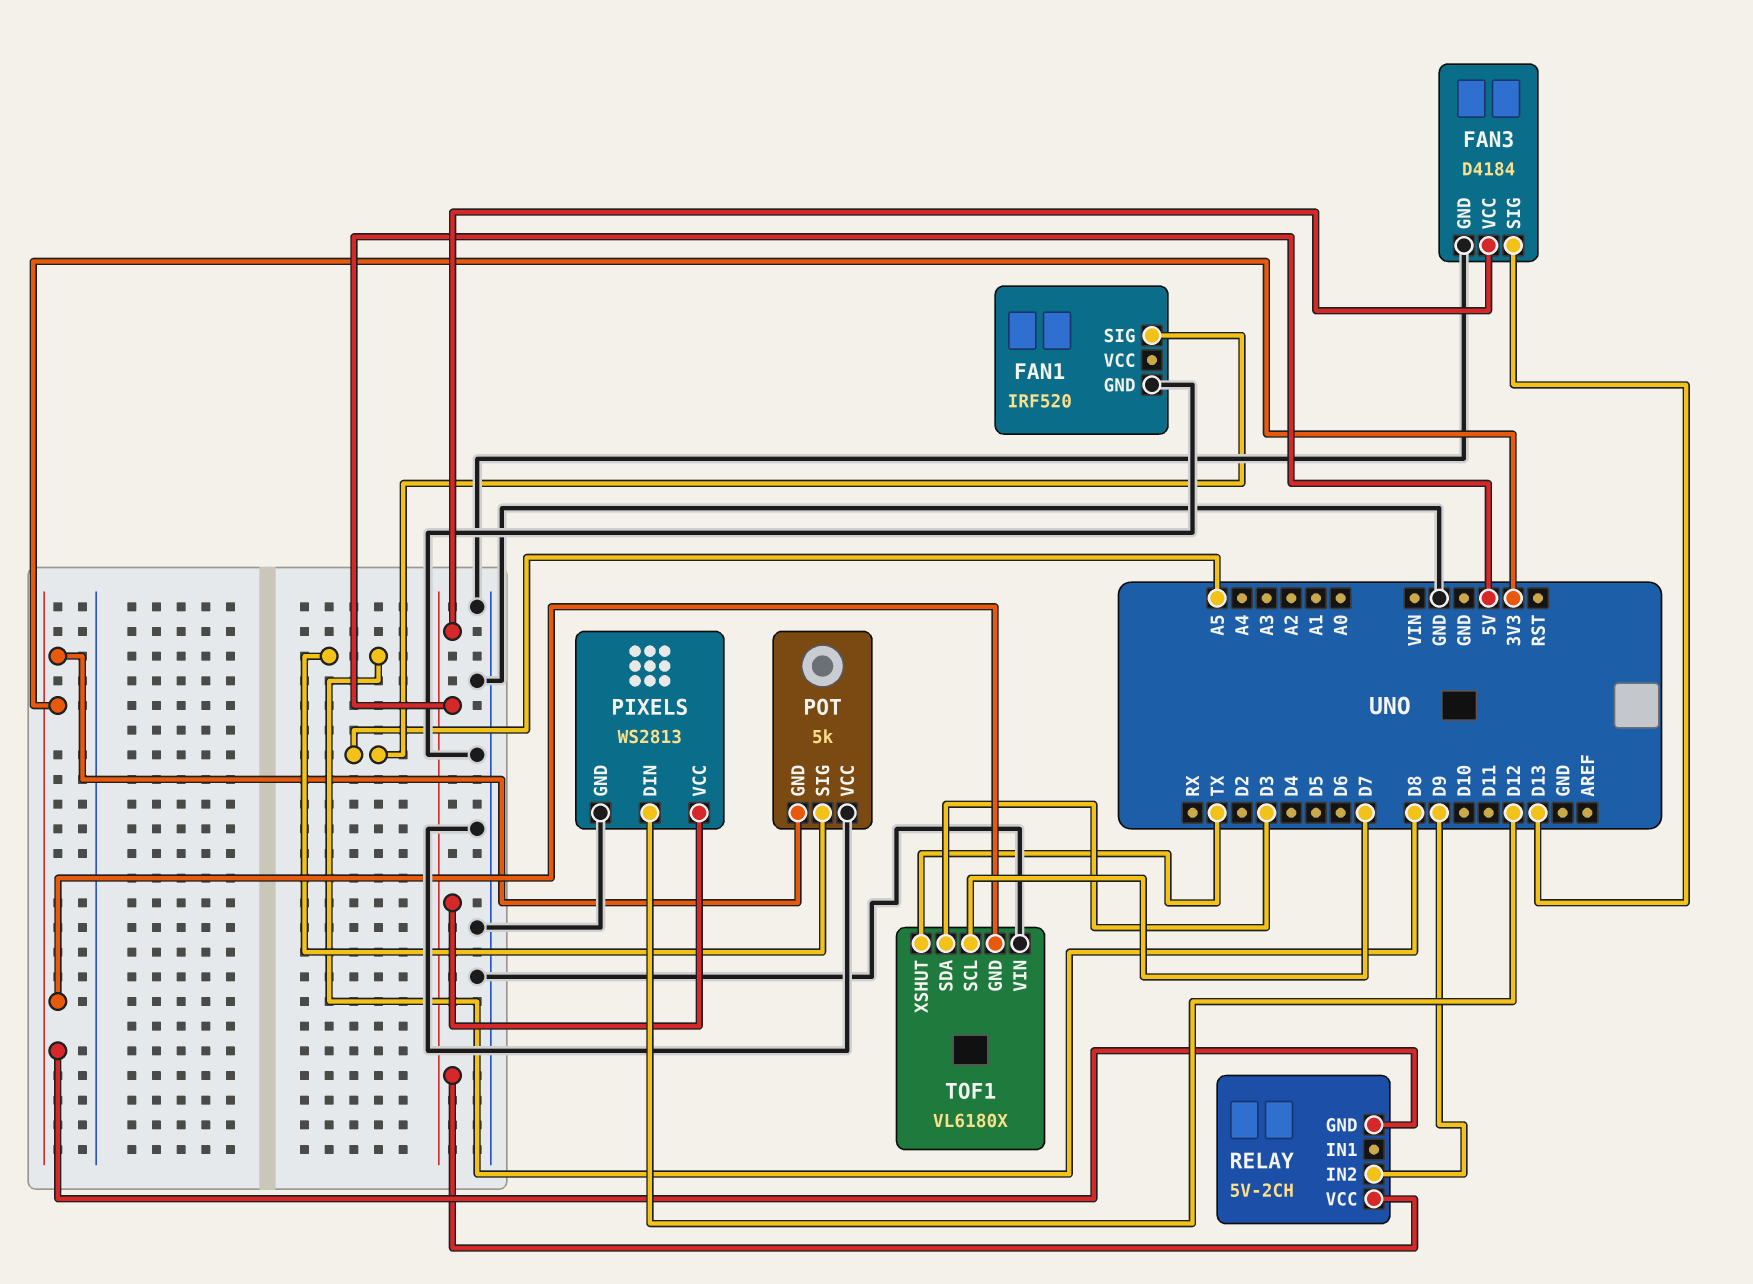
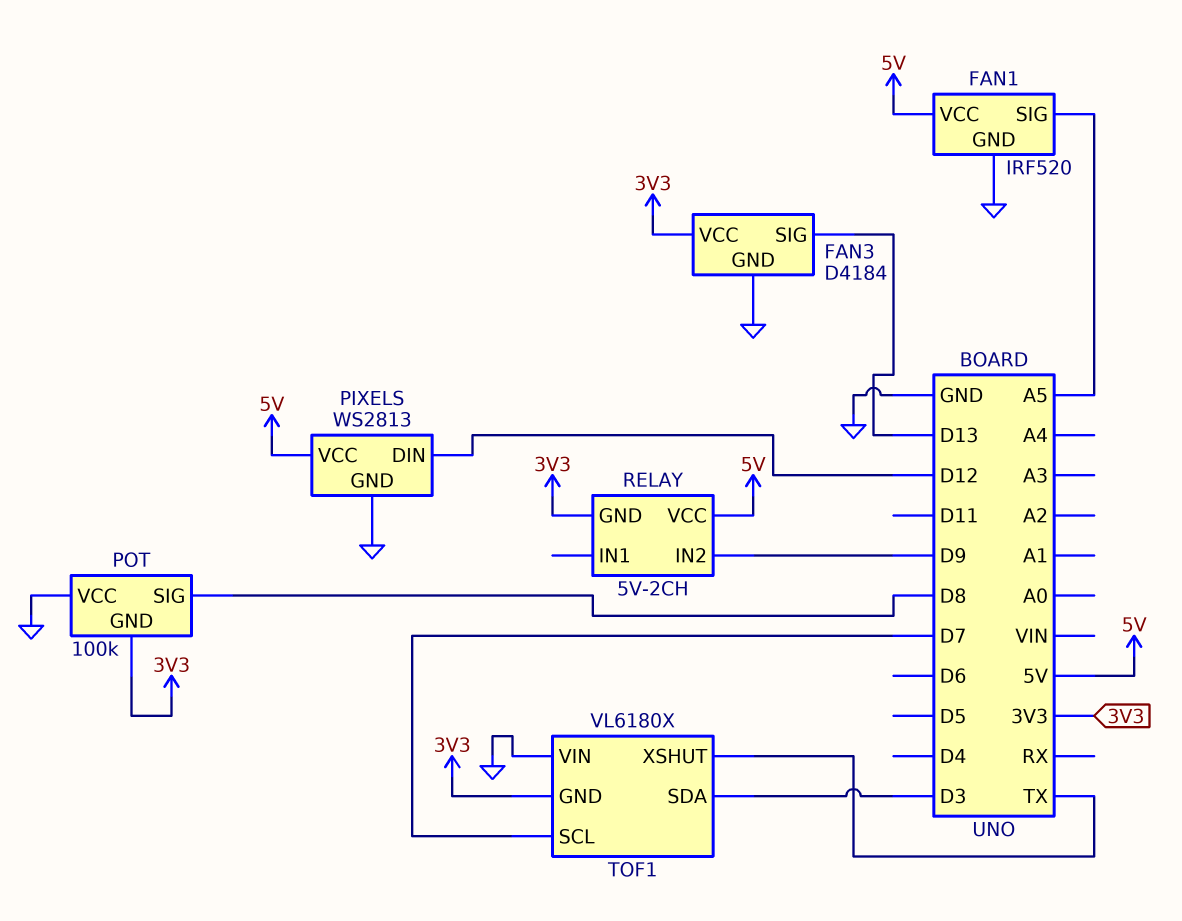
FAN1 pin VCC: none -> 5V
FAN3 pin VCC: 5V -> 3V3
POT: 5k -> 100k

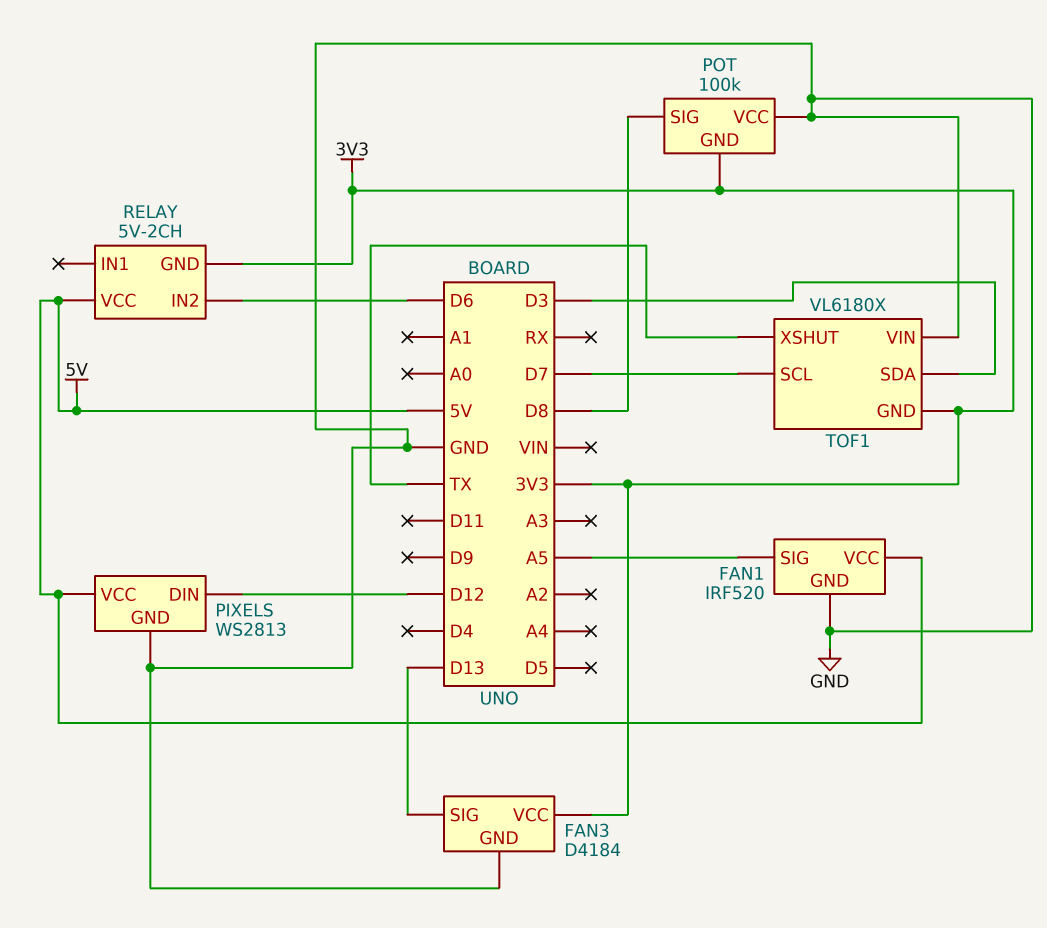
RELAY pin IN2: D9 -> D6

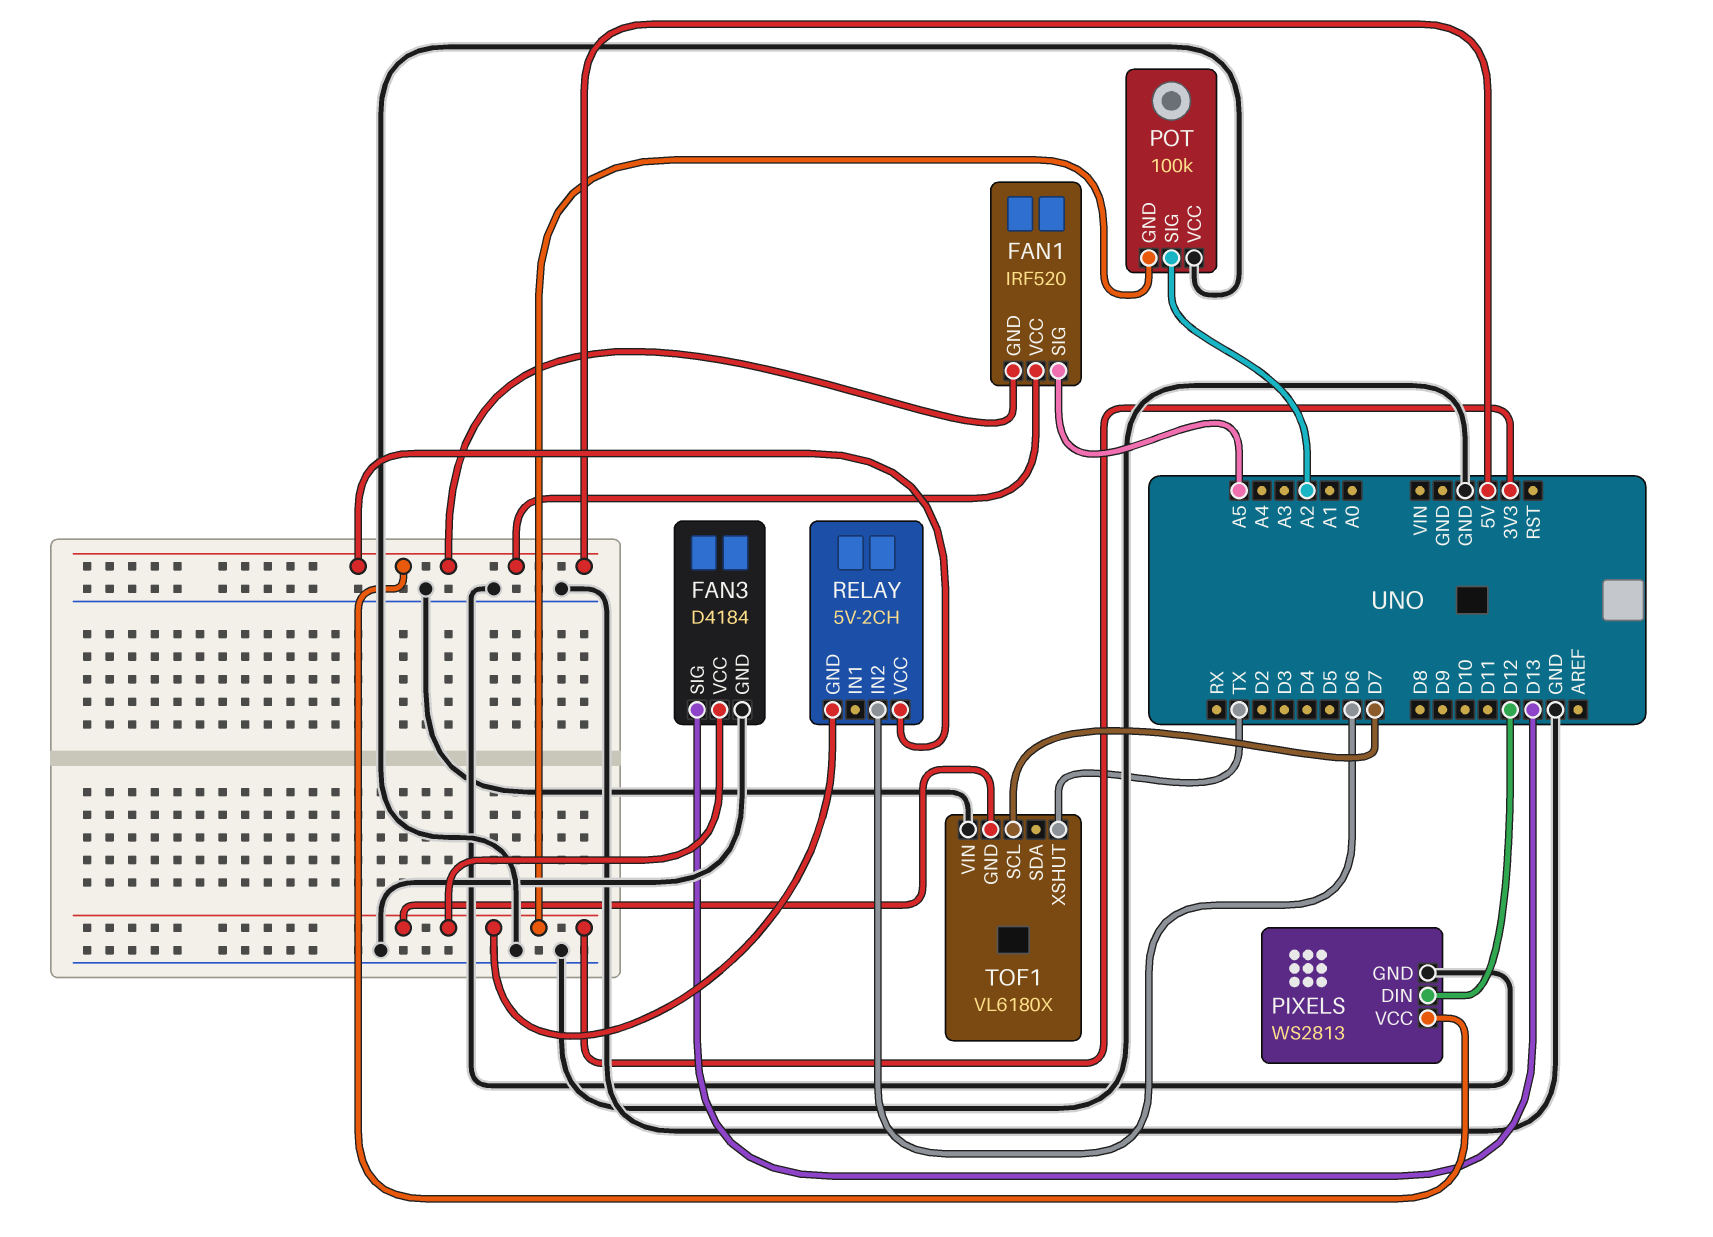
FAN1 pin GND: GND -> 5V
POT pin SIG: D8 -> A2
TOF1 pin SDA: D3 -> none

